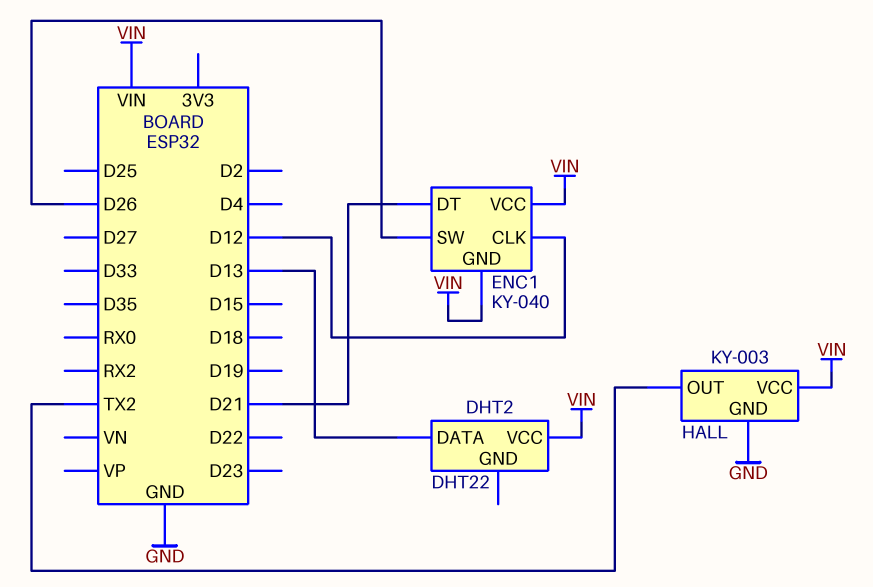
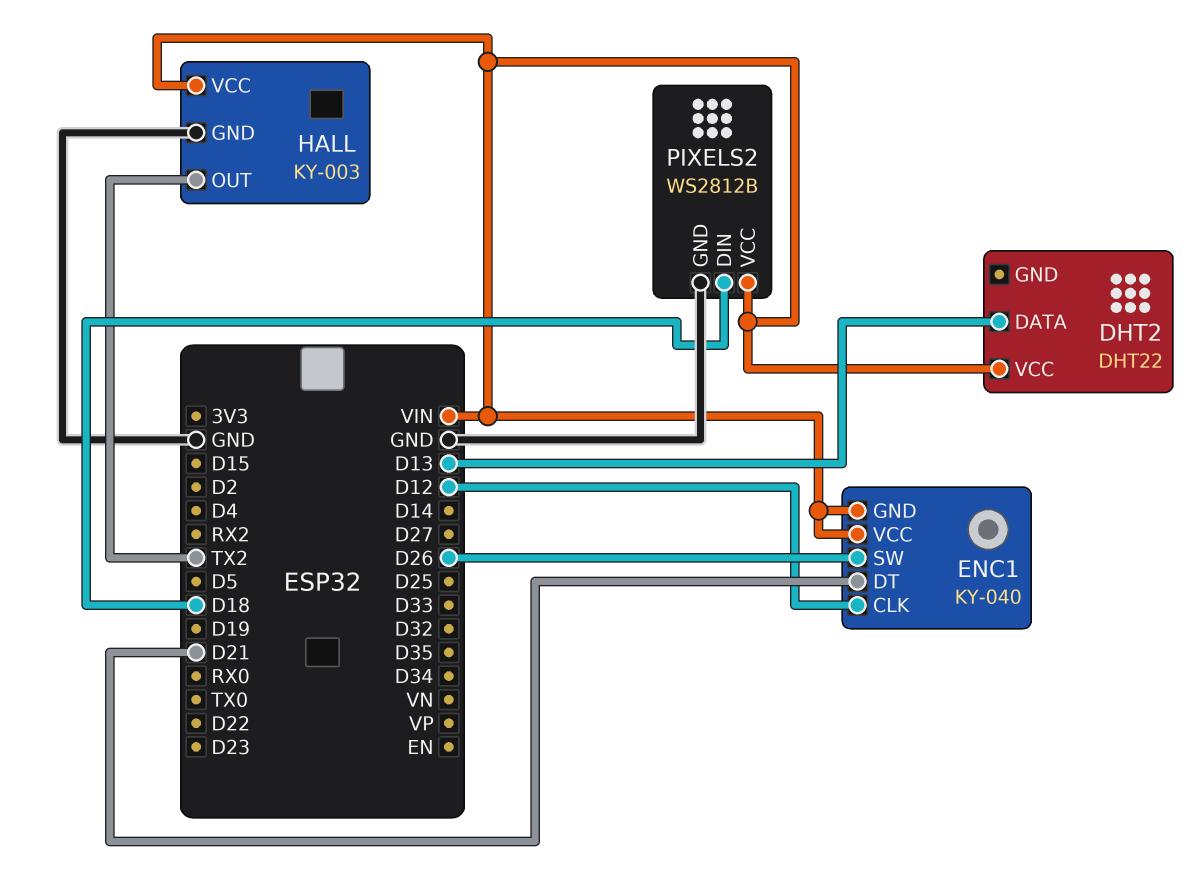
PIXELS2: none -> WS2812B
PIXELS2 pin DIN: none -> D18
PIXELS2 pin GND: none -> GND
PIXELS2 pin VCC: none -> VIN

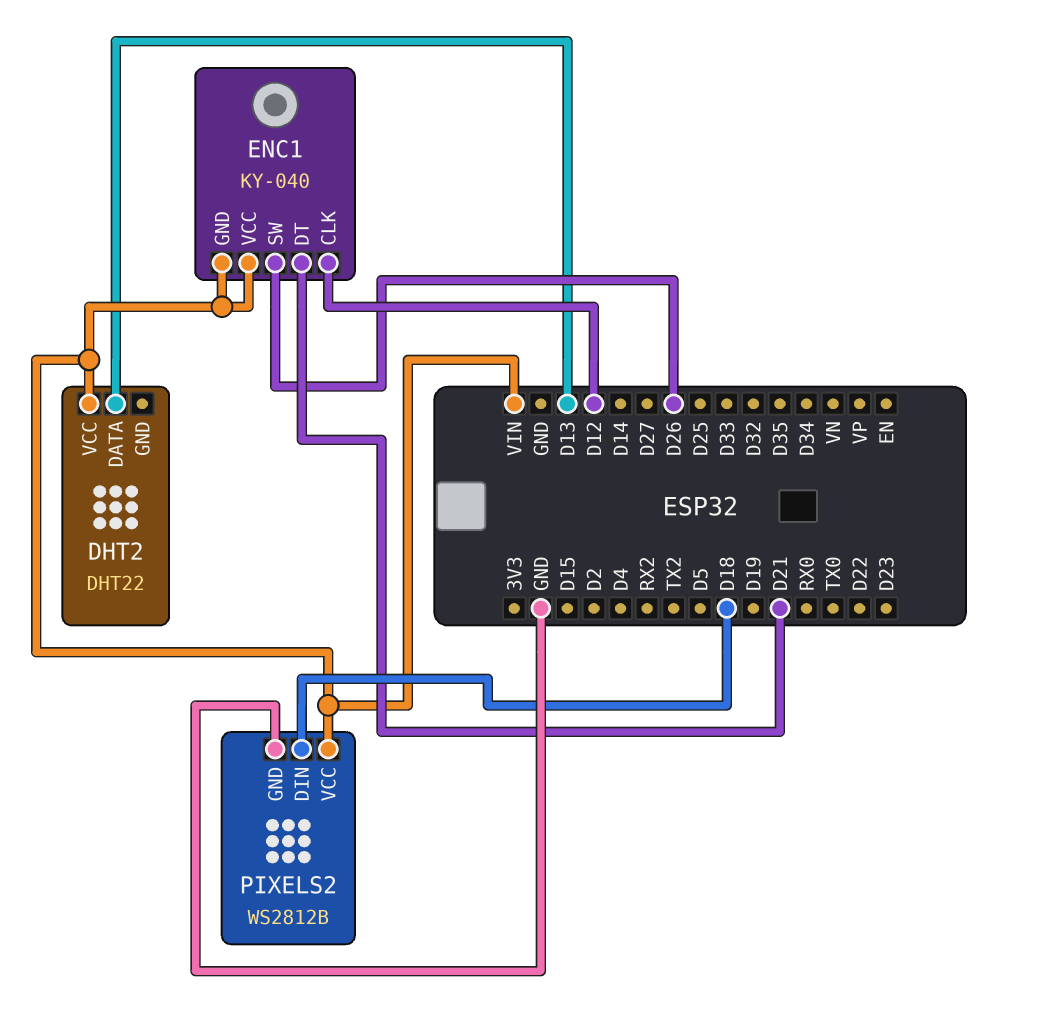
HALL: KY-003 -> none
HALL pin GND: GND -> none
HALL pin OUT: TX2 -> none
HALL pin VCC: VIN -> none

